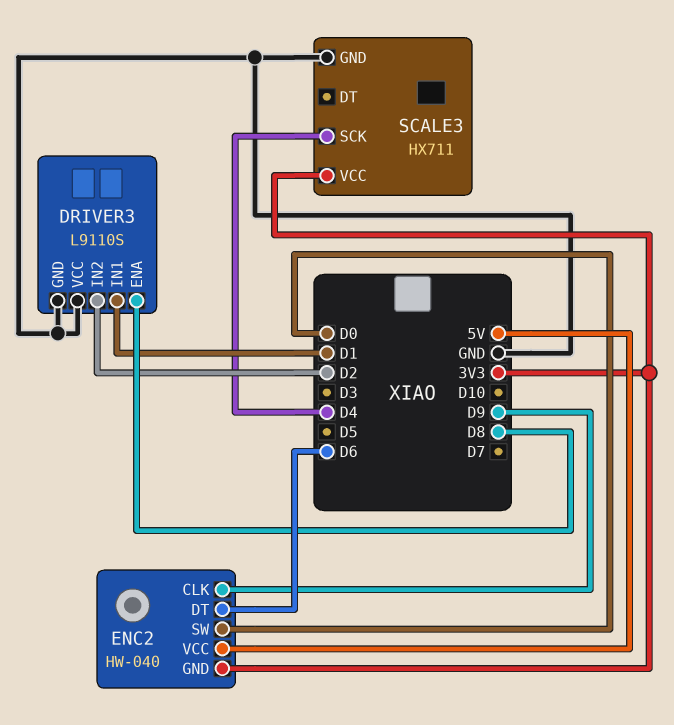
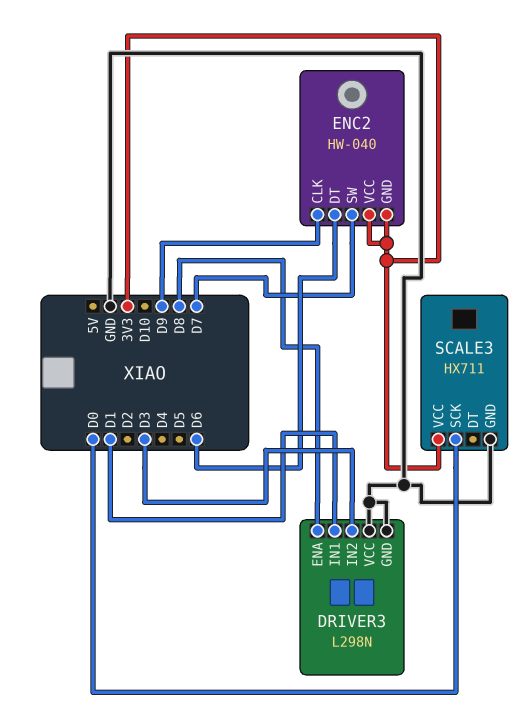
DRIVER3: L9110S -> L298N
DRIVER3 pin IN2: D2 -> D3
ENC2 pin SW: D0 -> D7
ENC2 pin VCC: 5V -> 3V3
SCALE3 pin SCK: D4 -> D0

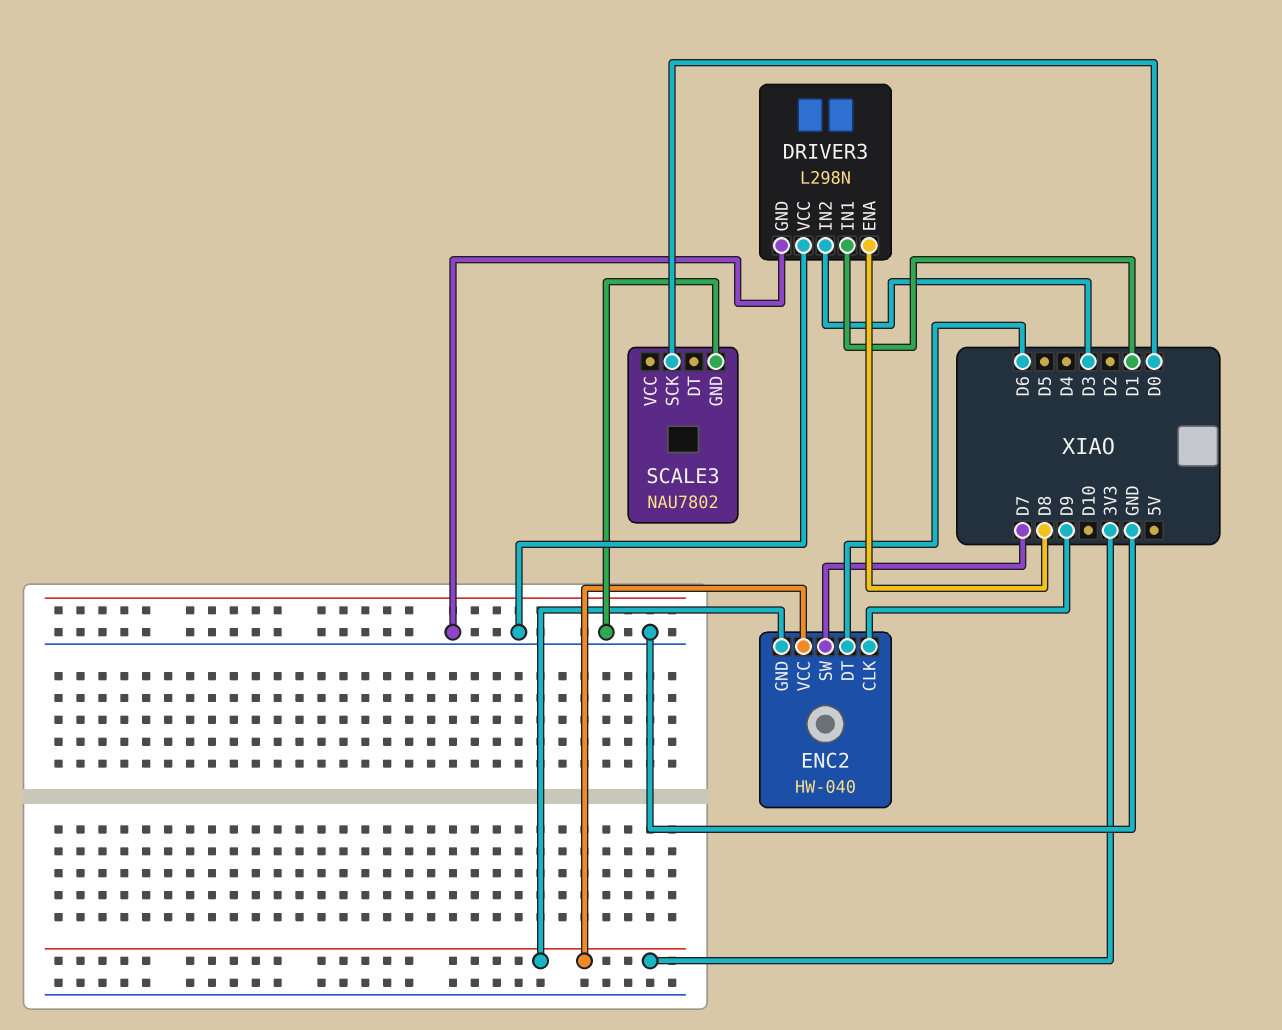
SCALE3: HX711 -> NAU7802
SCALE3 pin VCC: 3V3 -> none

